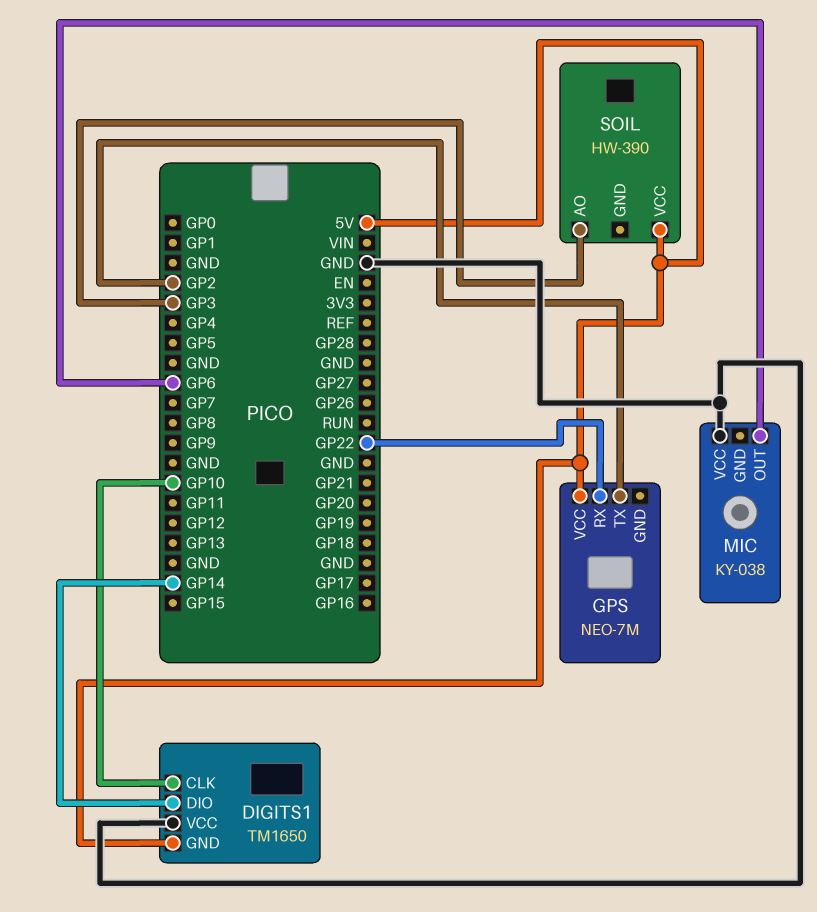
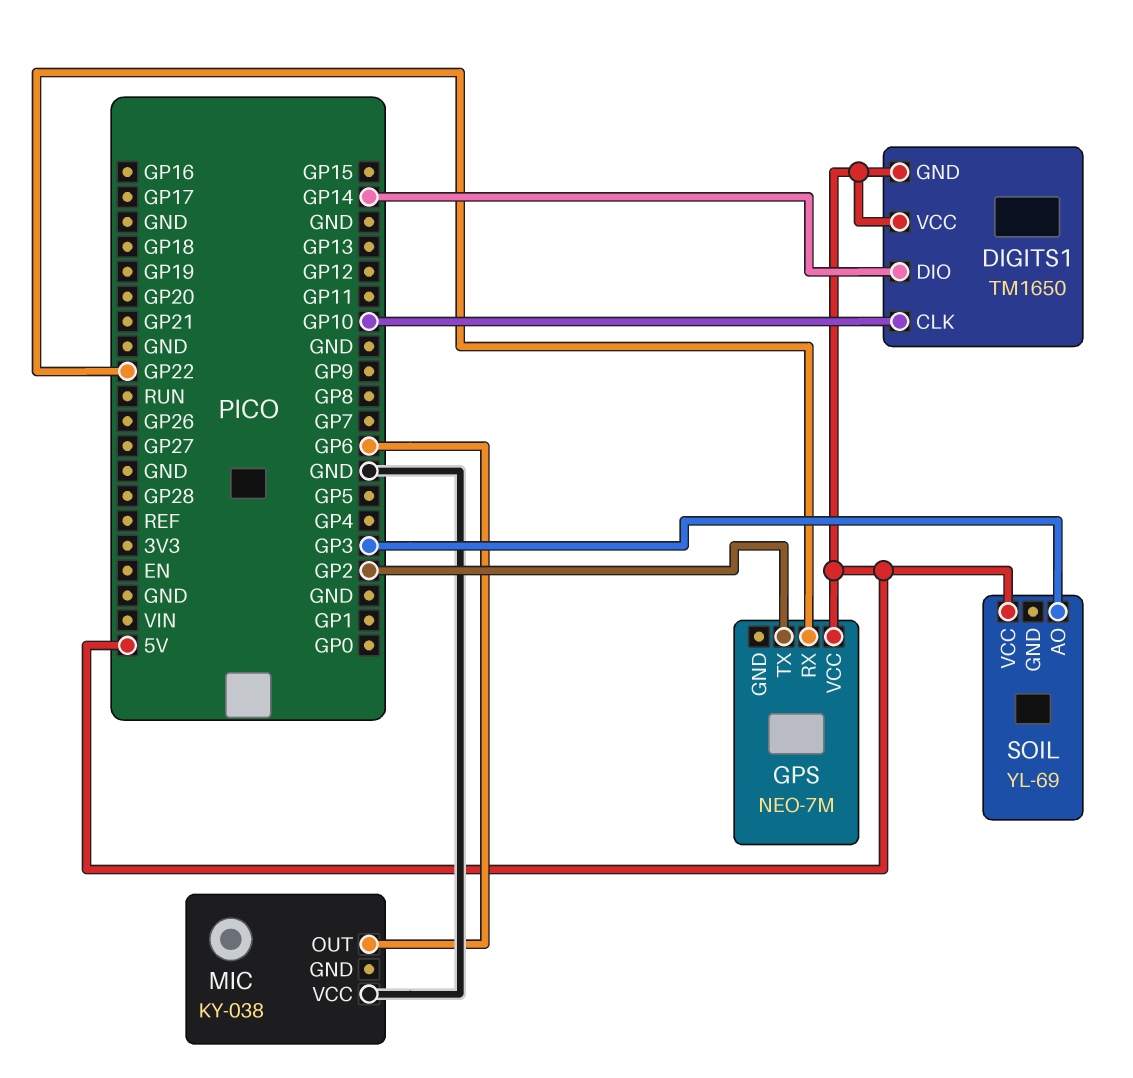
DIGITS1 pin VCC: GND -> 5V
SOIL: HW-390 -> YL-69

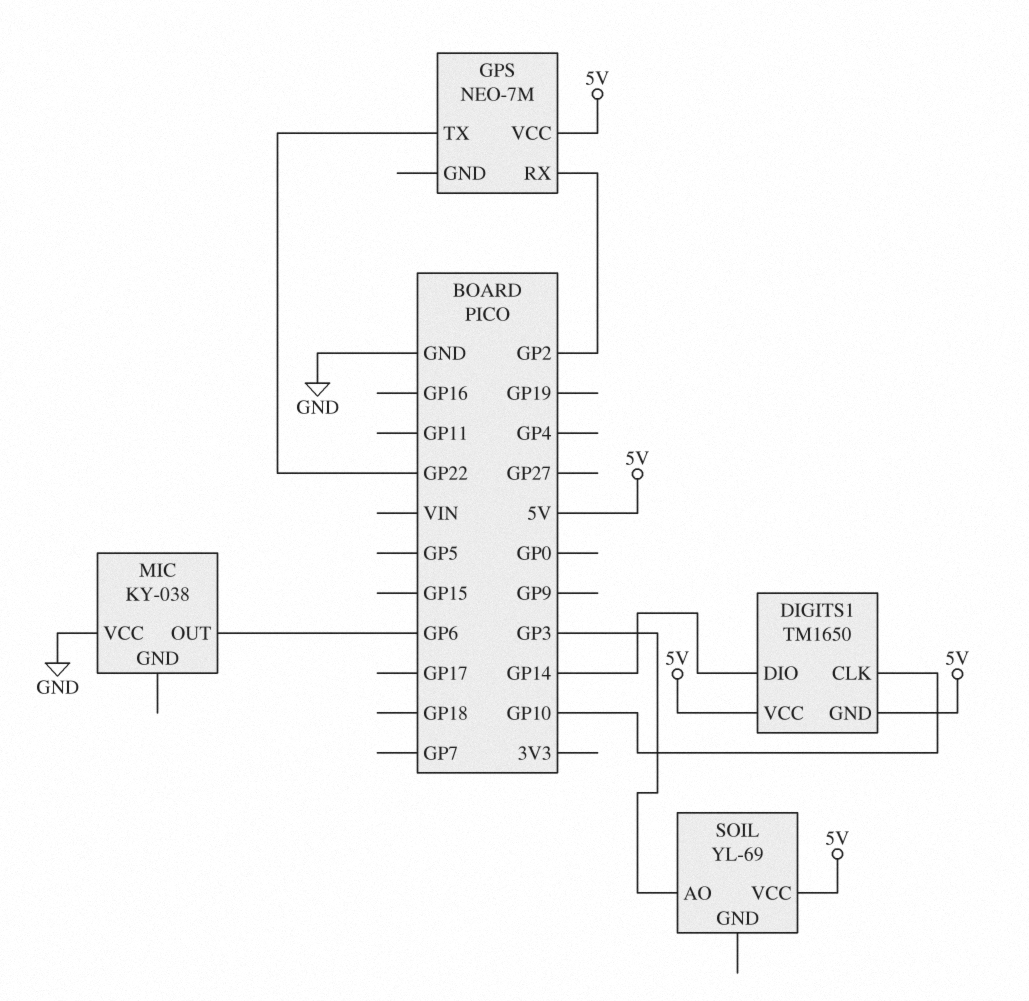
GPS pin RX: GP22 -> GP2
GPS pin TX: GP2 -> GP22

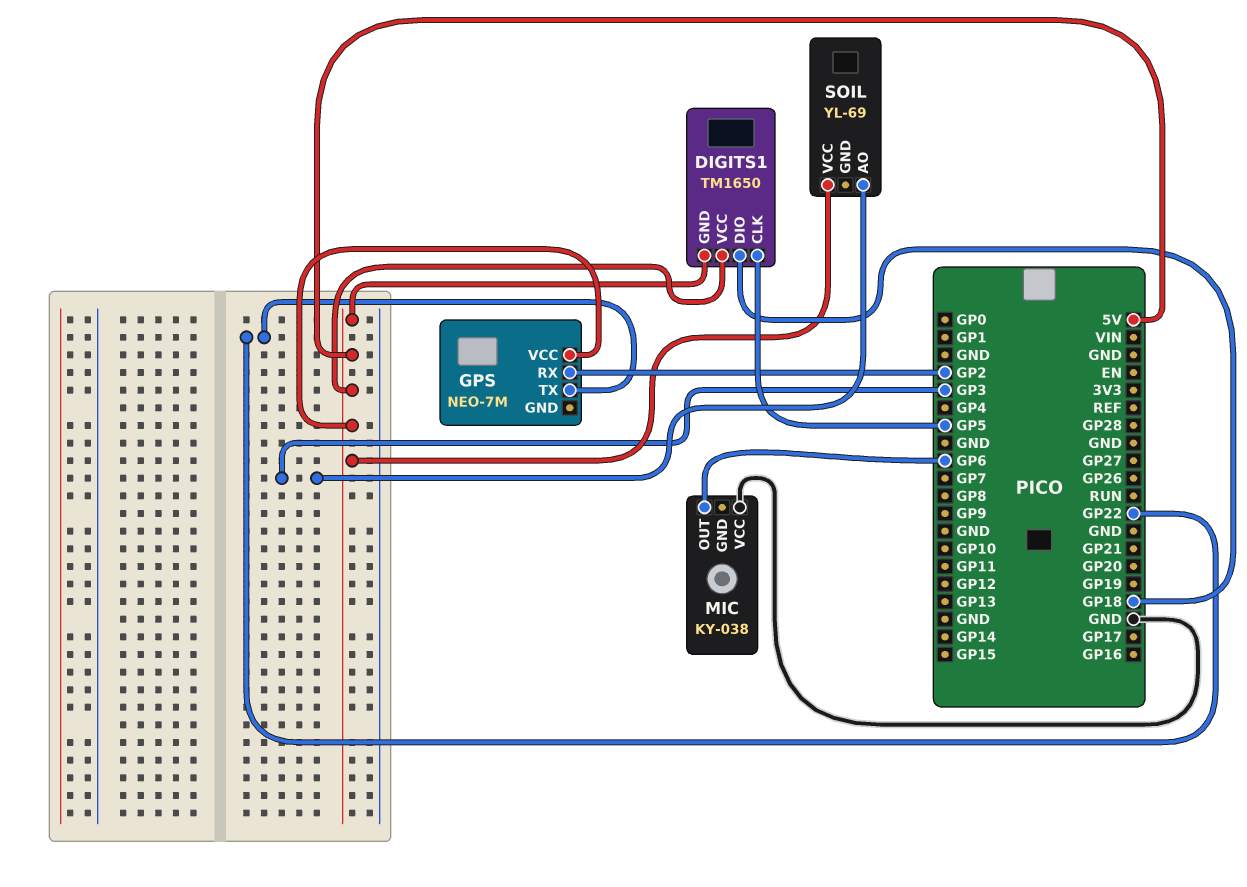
DIGITS1 pin CLK: GP10 -> GP5
DIGITS1 pin DIO: GP14 -> GP18

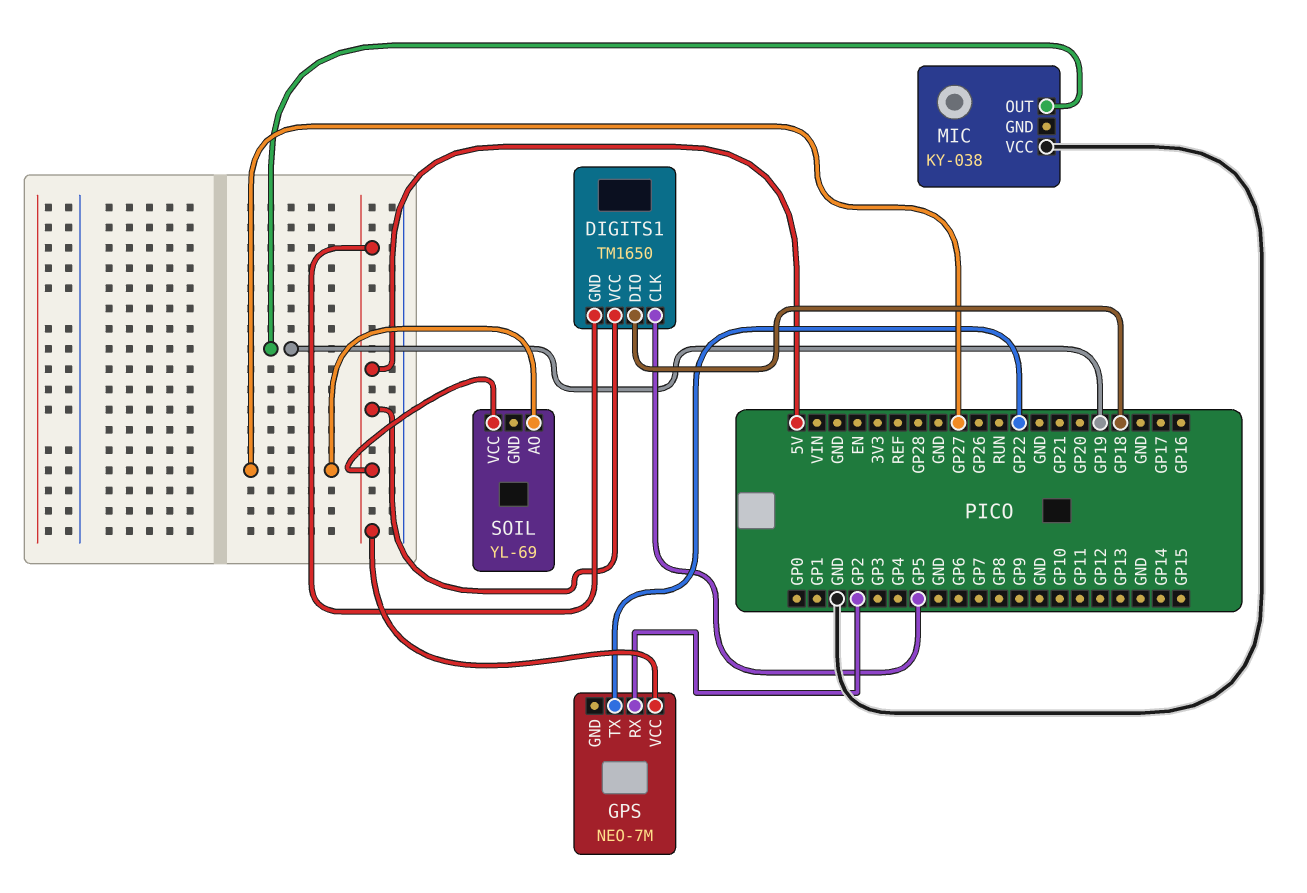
MIC pin OUT: GP6 -> GP19
SOIL pin AO: GP3 -> GP27

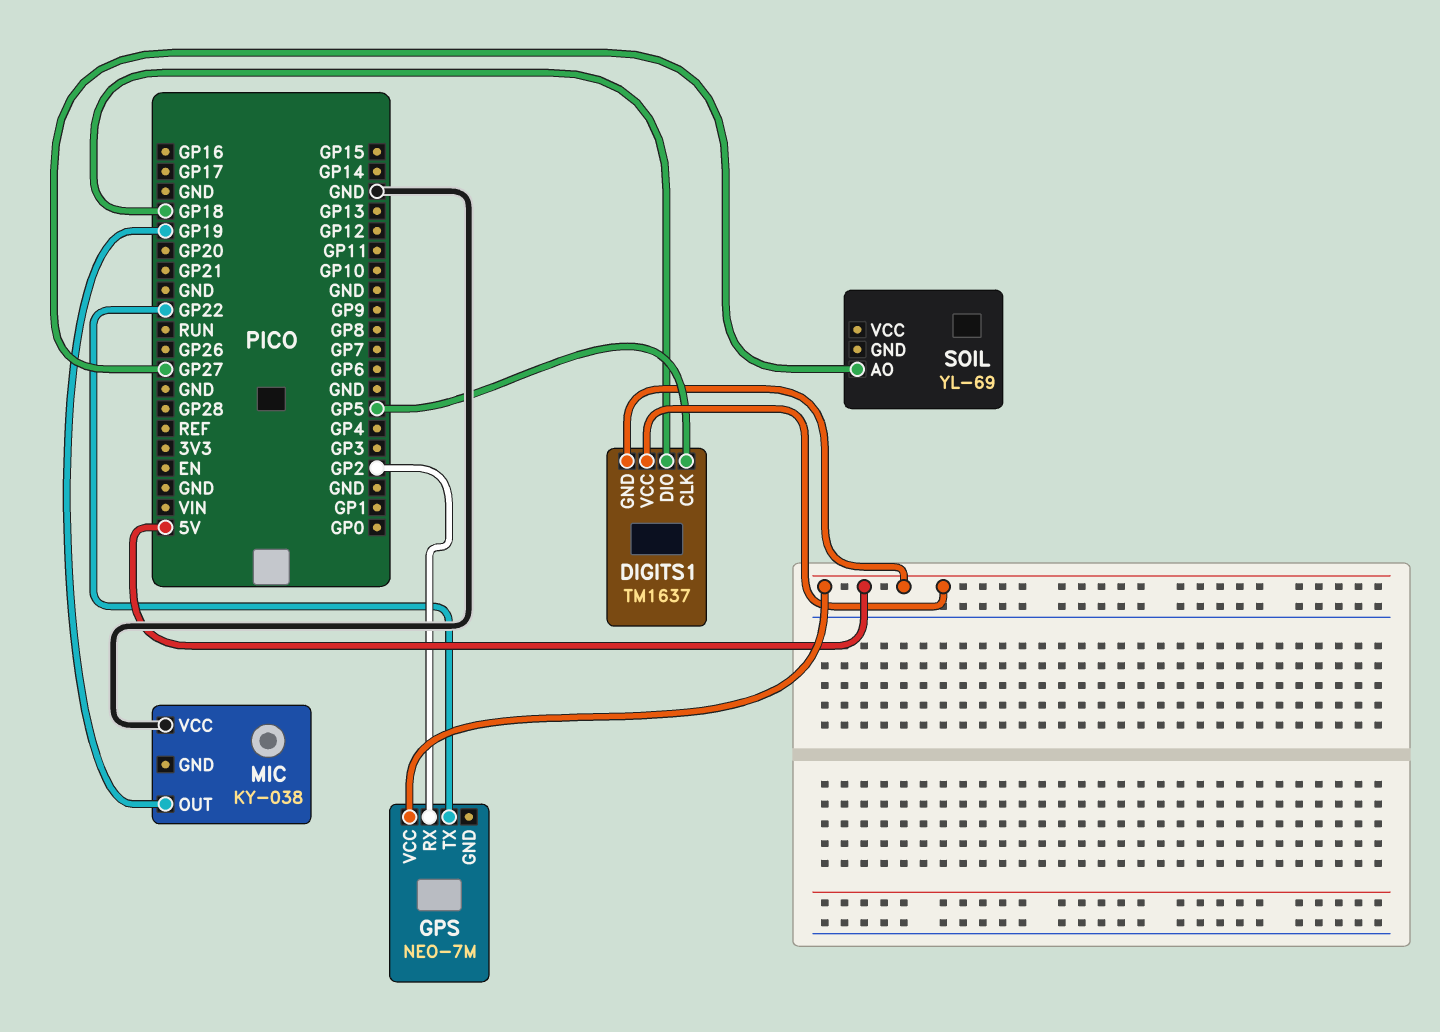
DIGITS1: TM1650 -> TM1637
SOIL pin VCC: 5V -> none

